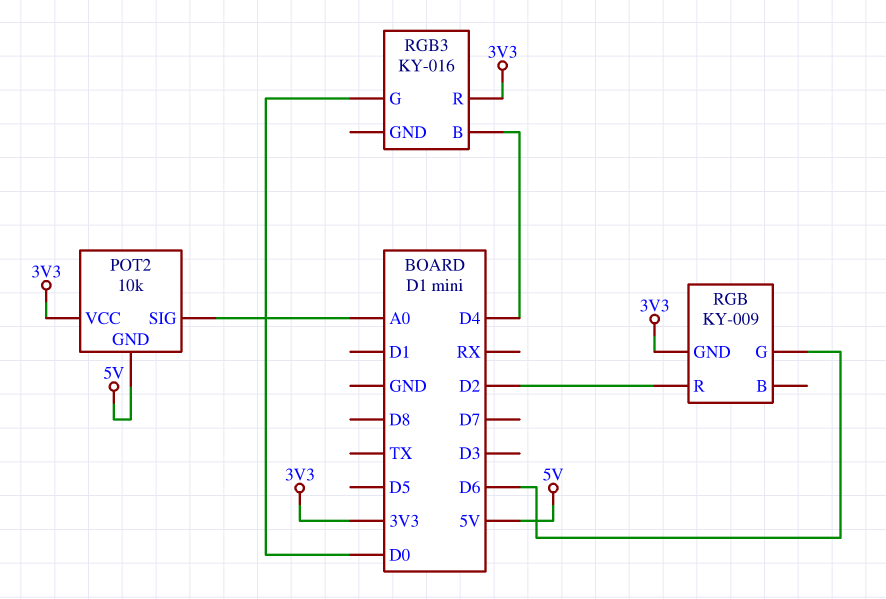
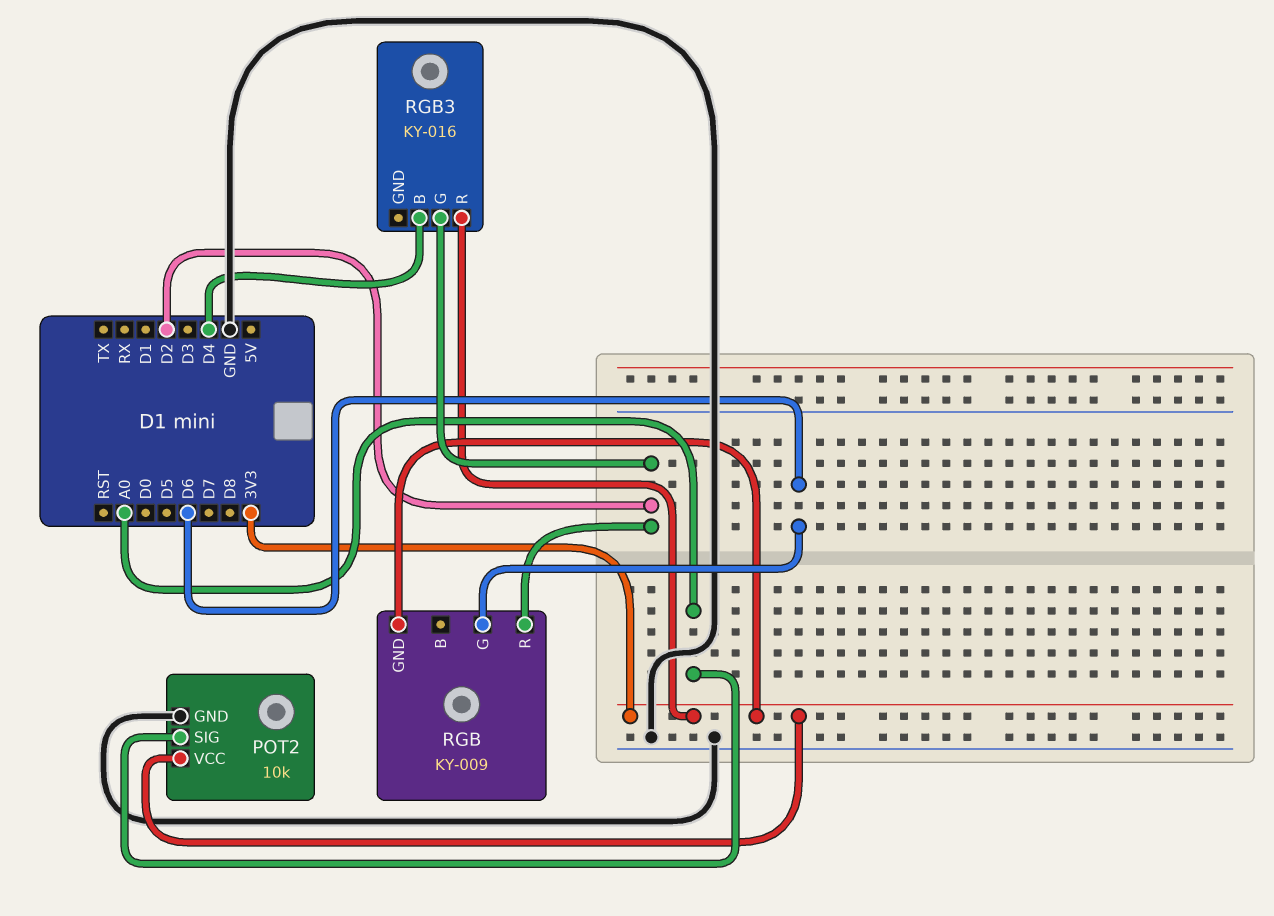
POT2 pin GND: 5V -> GND
RGB3 pin G: D0 -> D2

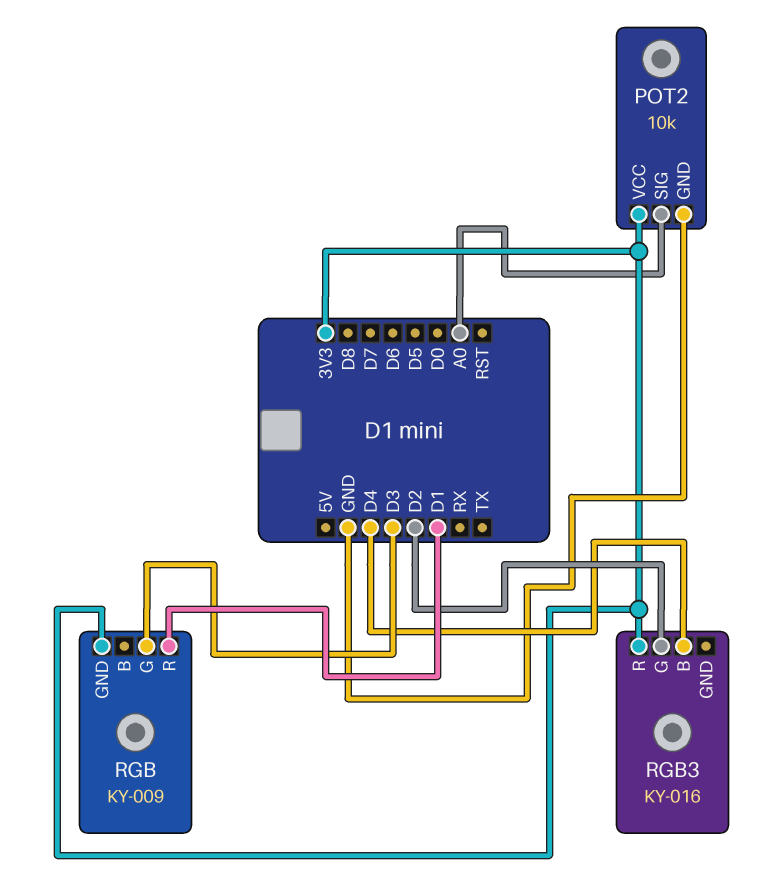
RGB pin G: D6 -> D3
RGB pin R: D2 -> D1

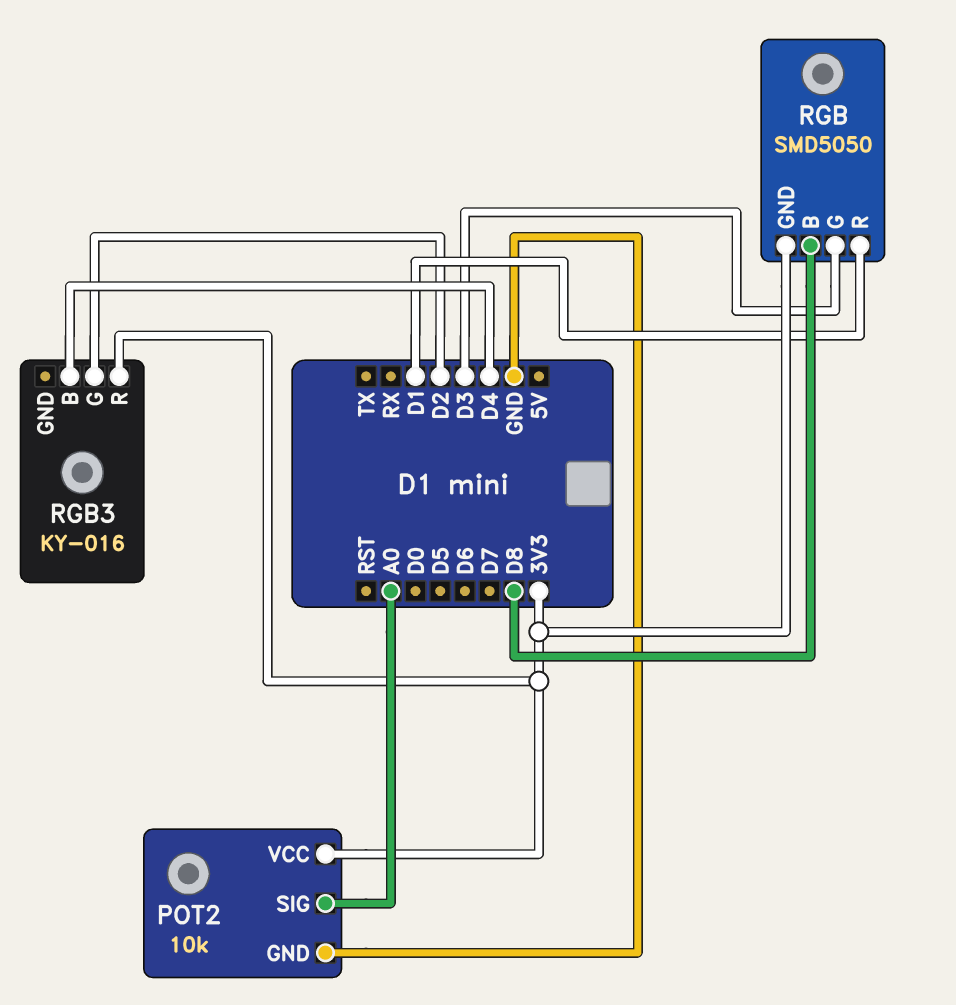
RGB: KY-009 -> SMD5050
RGB pin B: none -> D8

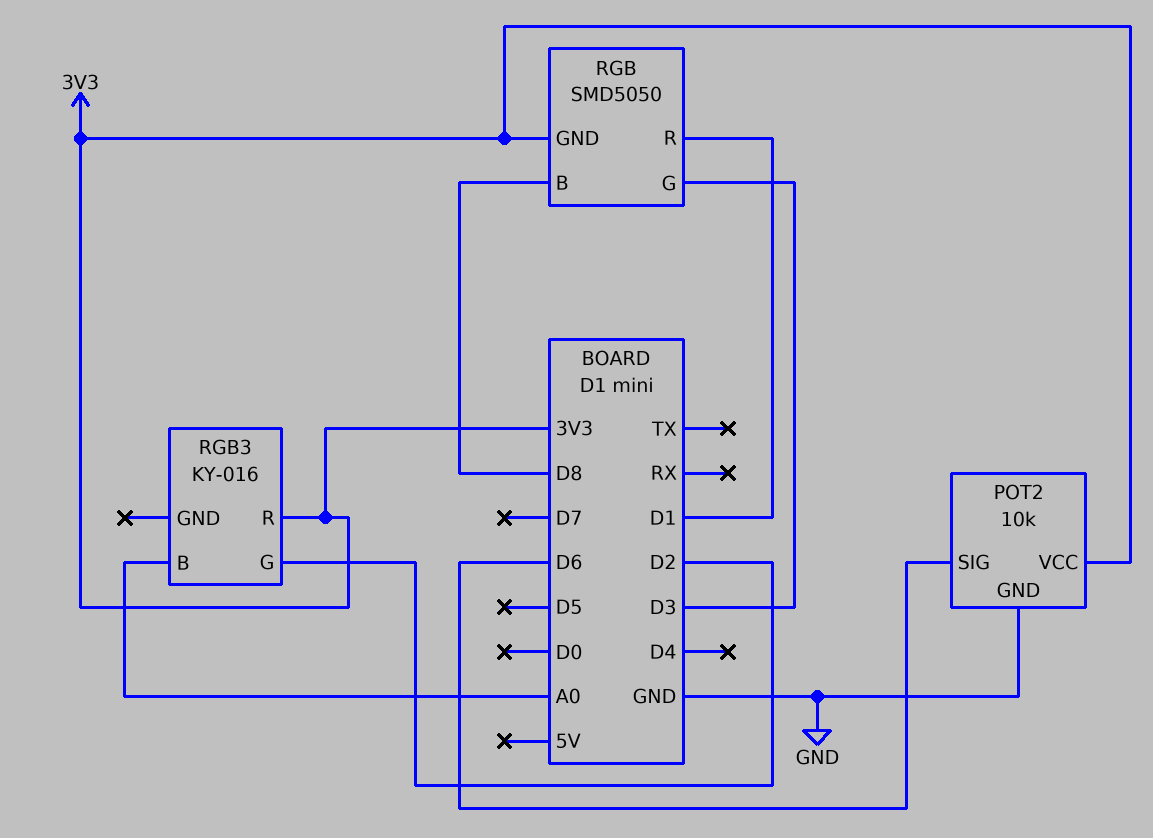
POT2 pin SIG: A0 -> D6
RGB3 pin B: D4 -> A0

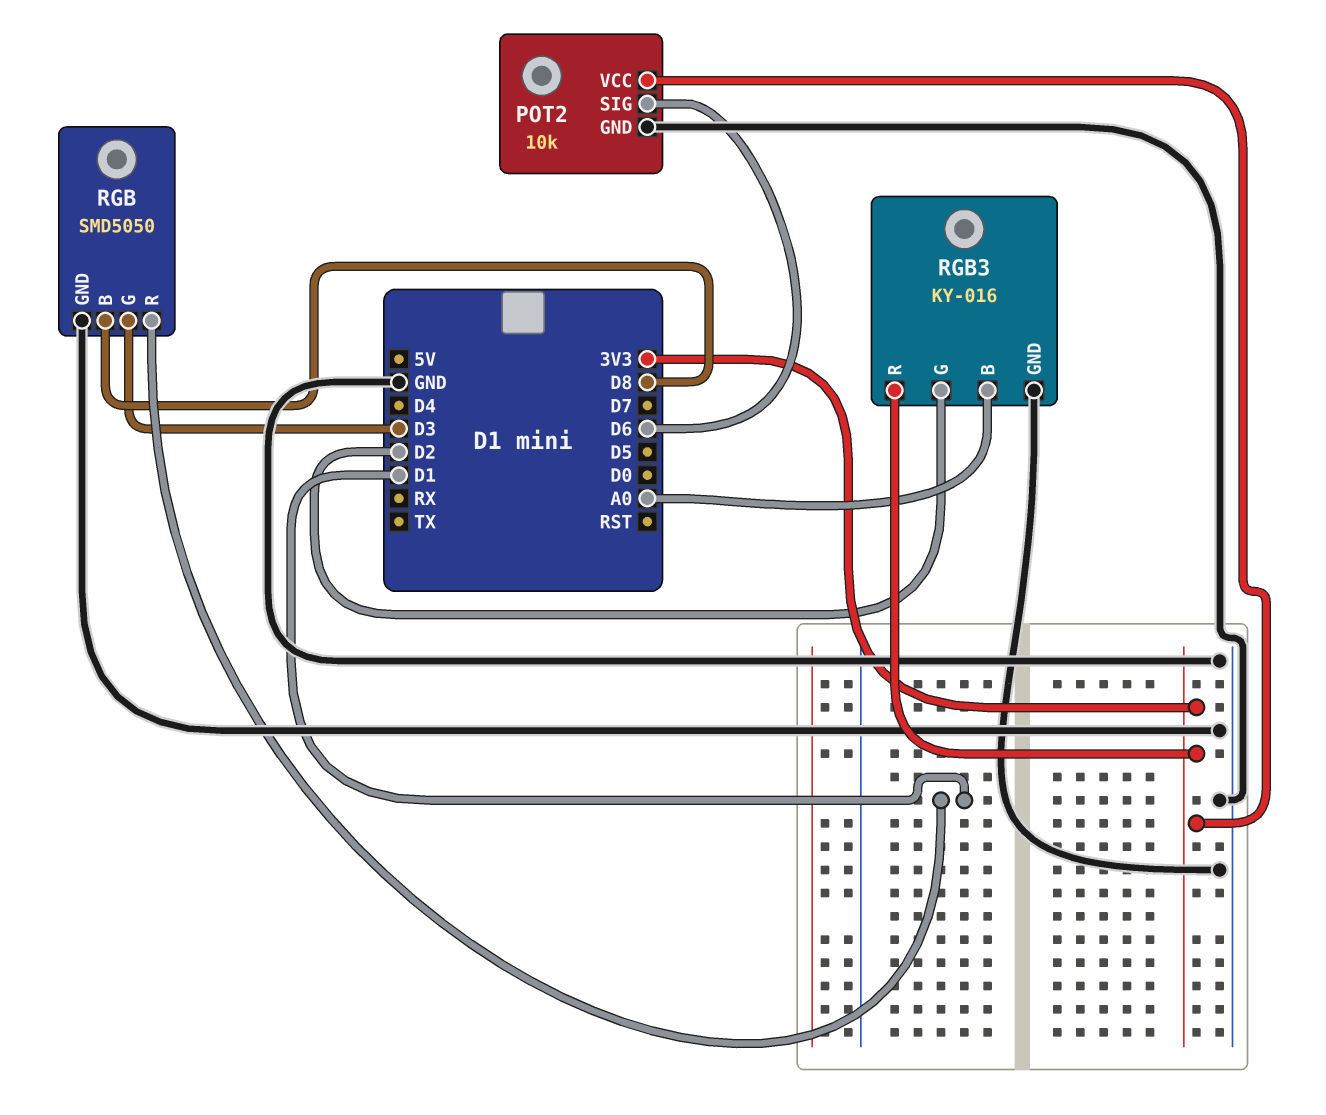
RGB pin GND: 3V3 -> GND
RGB3 pin GND: none -> GND

